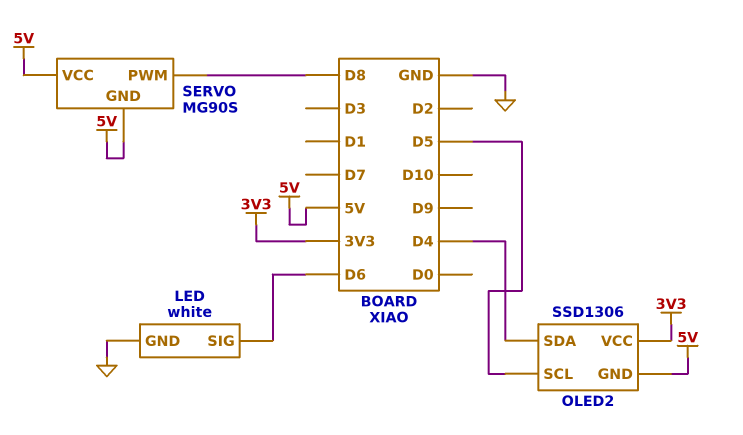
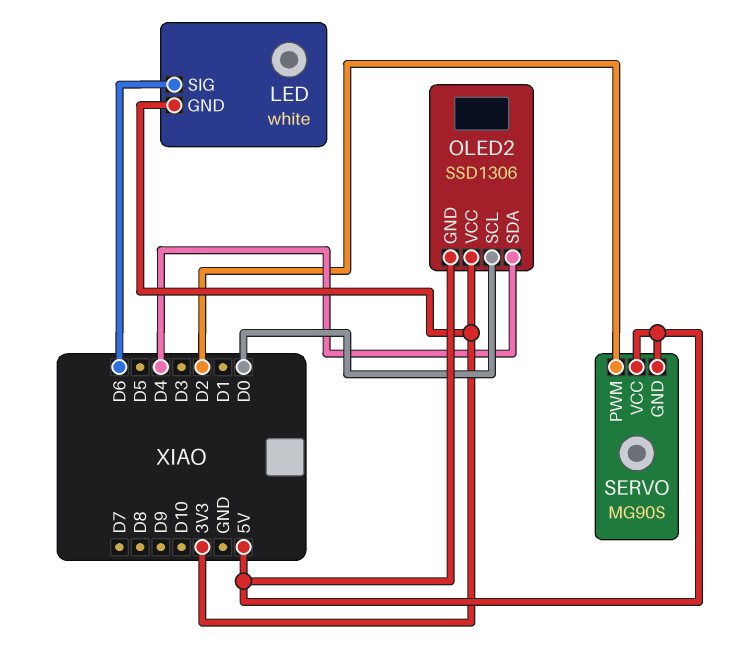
LED pin GND: GND -> 3V3
OLED2 pin SCL: D5 -> D0
SERVO pin PWM: D8 -> D2

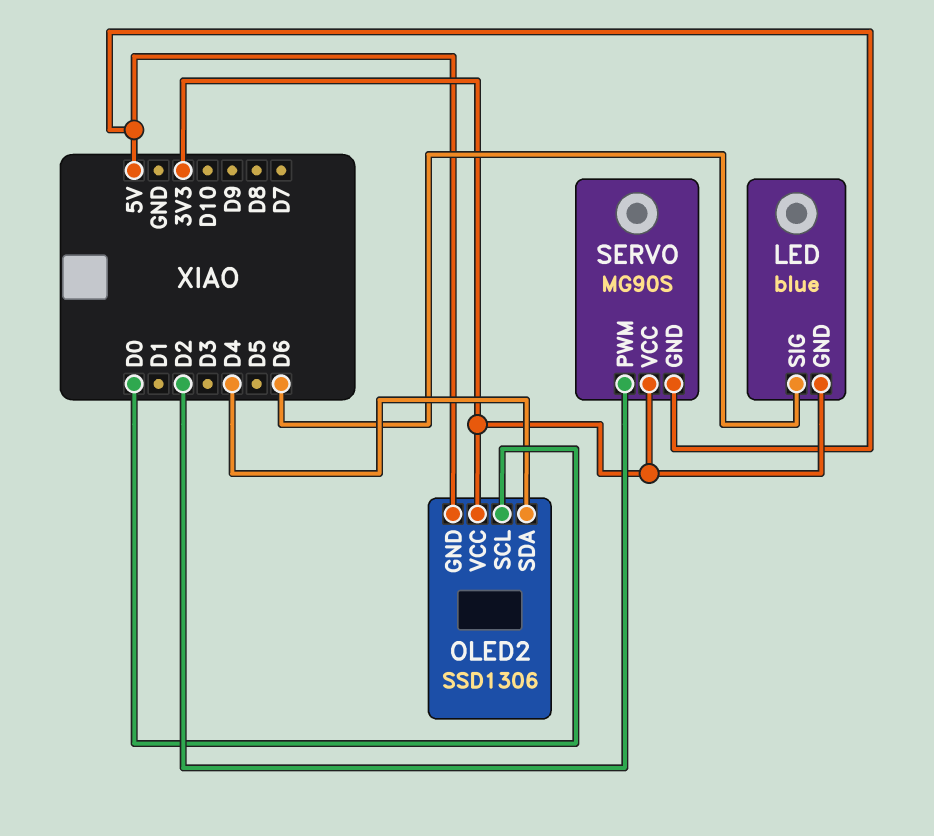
LED: white -> blue
SERVO pin VCC: 5V -> 3V3

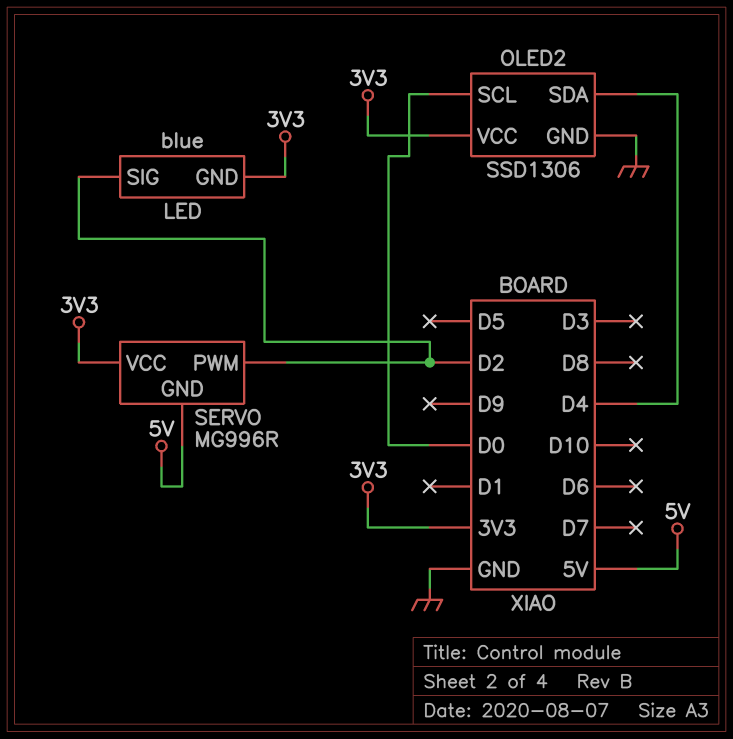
LED pin SIG: D6 -> D2
OLED2 pin GND: 5V -> GND
SERVO: MG90S -> MG996R

